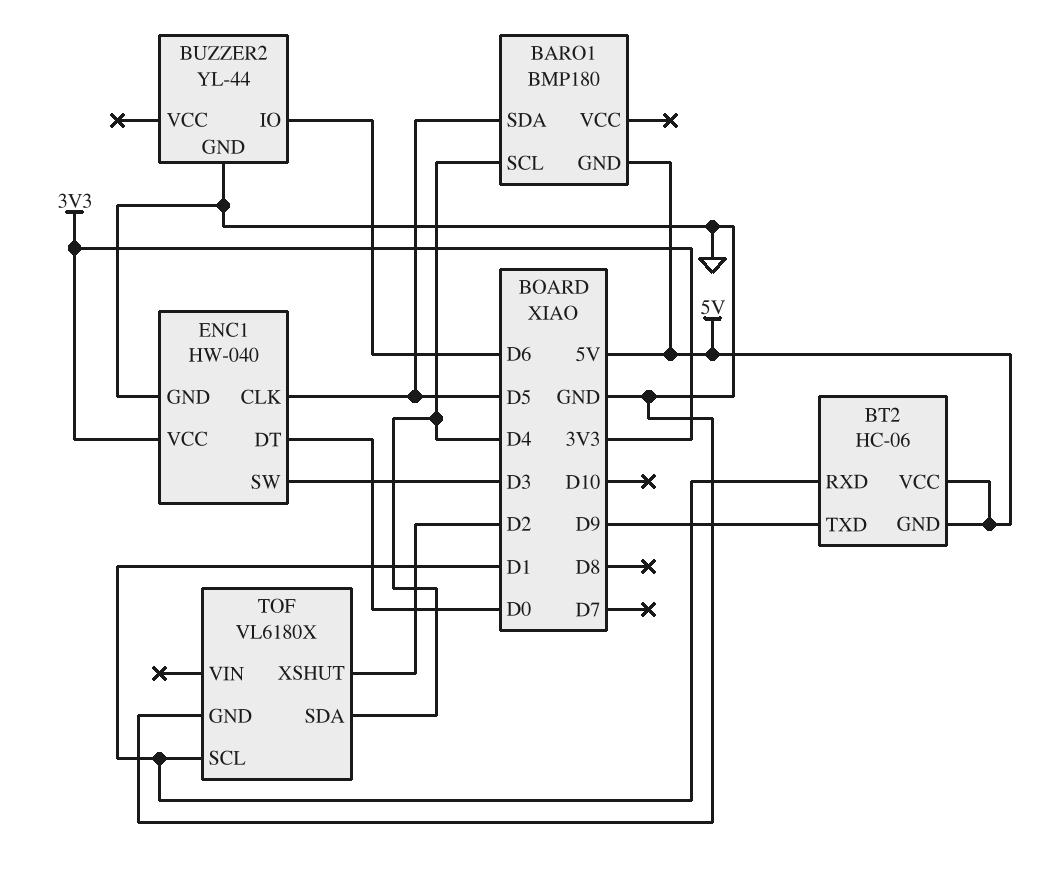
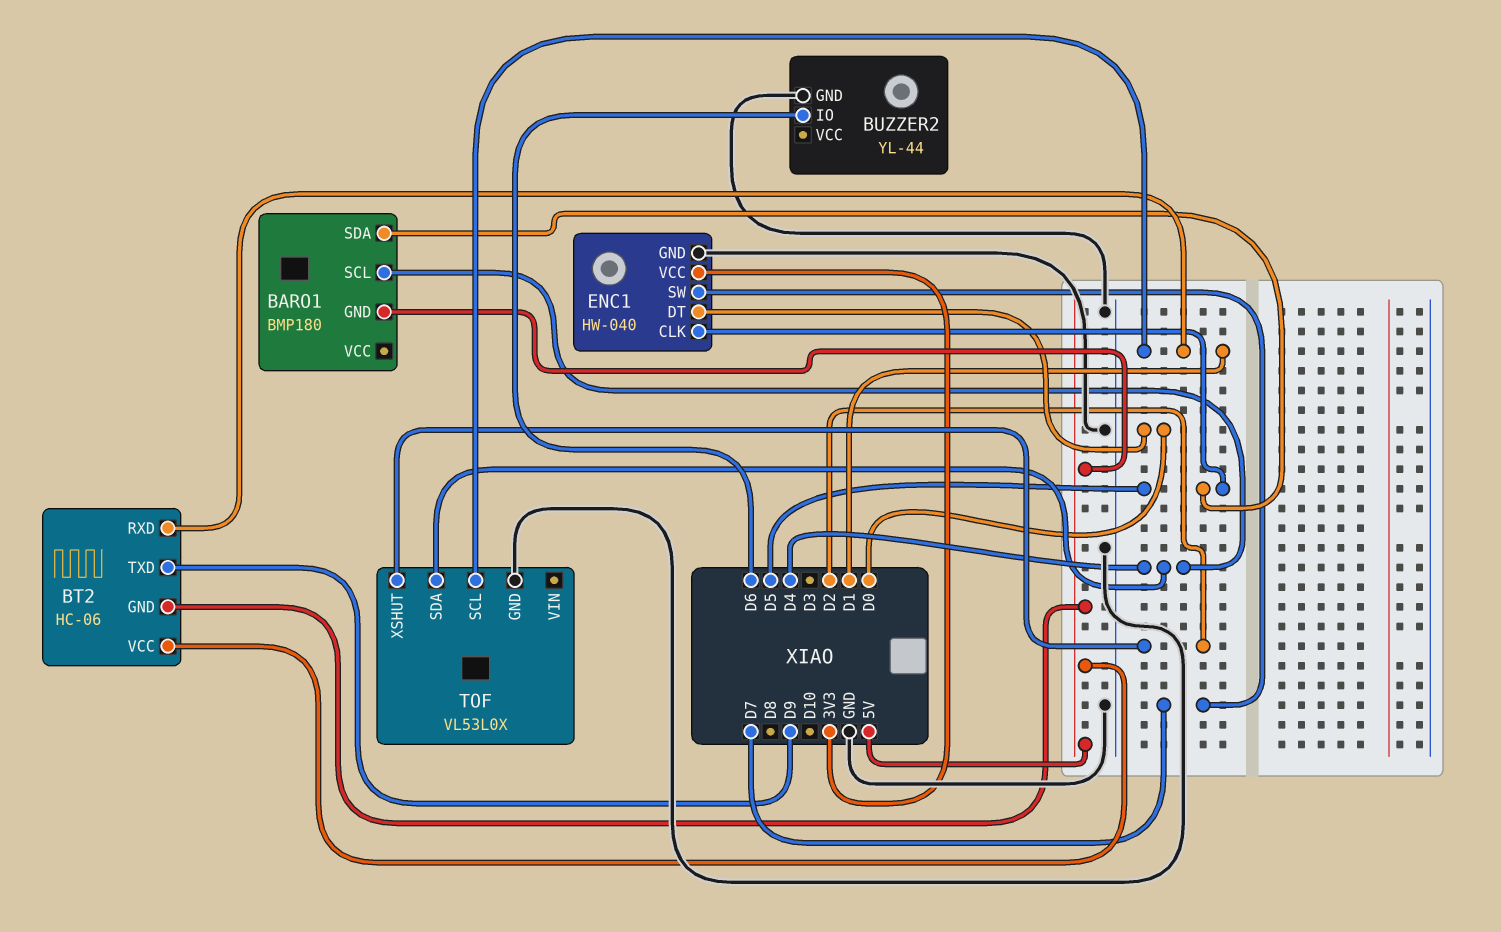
ENC1 pin SW: D3 -> D7
TOF: VL6180X -> VL53L0X

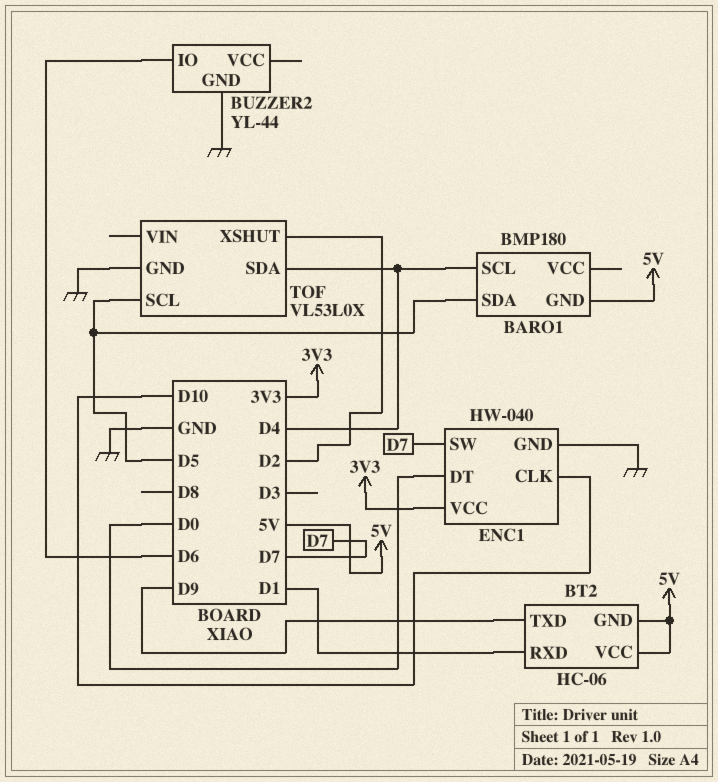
ENC1 pin CLK: D5 -> D10
TOF pin SCL: D1 -> D5

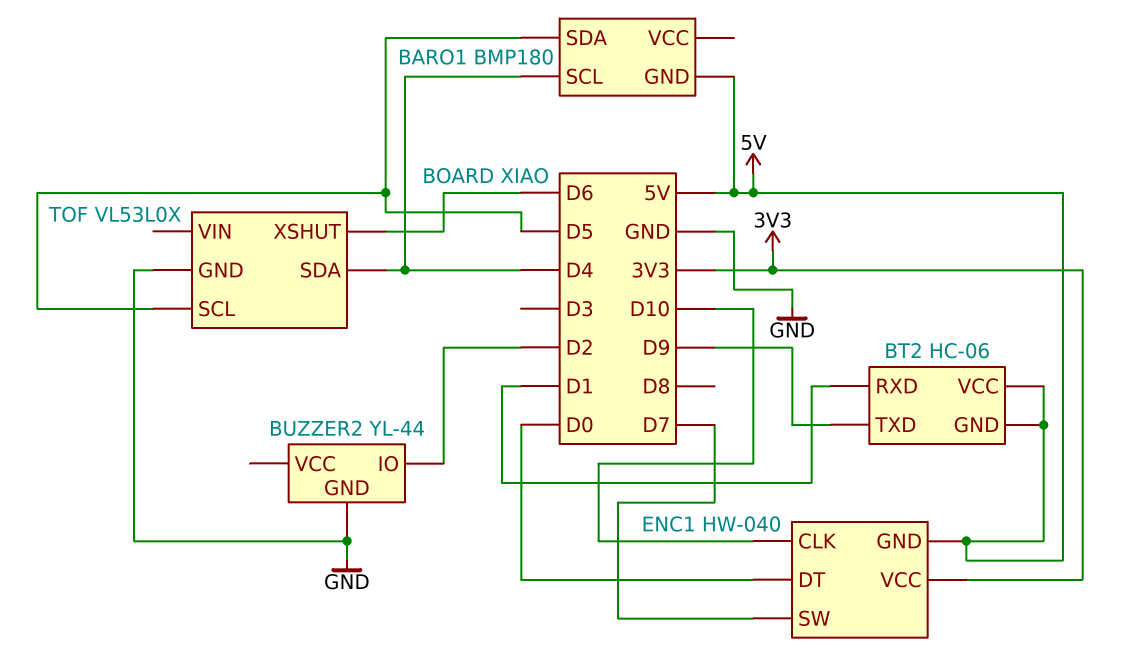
BUZZER2 pin IO: D6 -> D2
ENC1 pin GND: GND -> 5V
TOF pin XSHUT: D2 -> D6

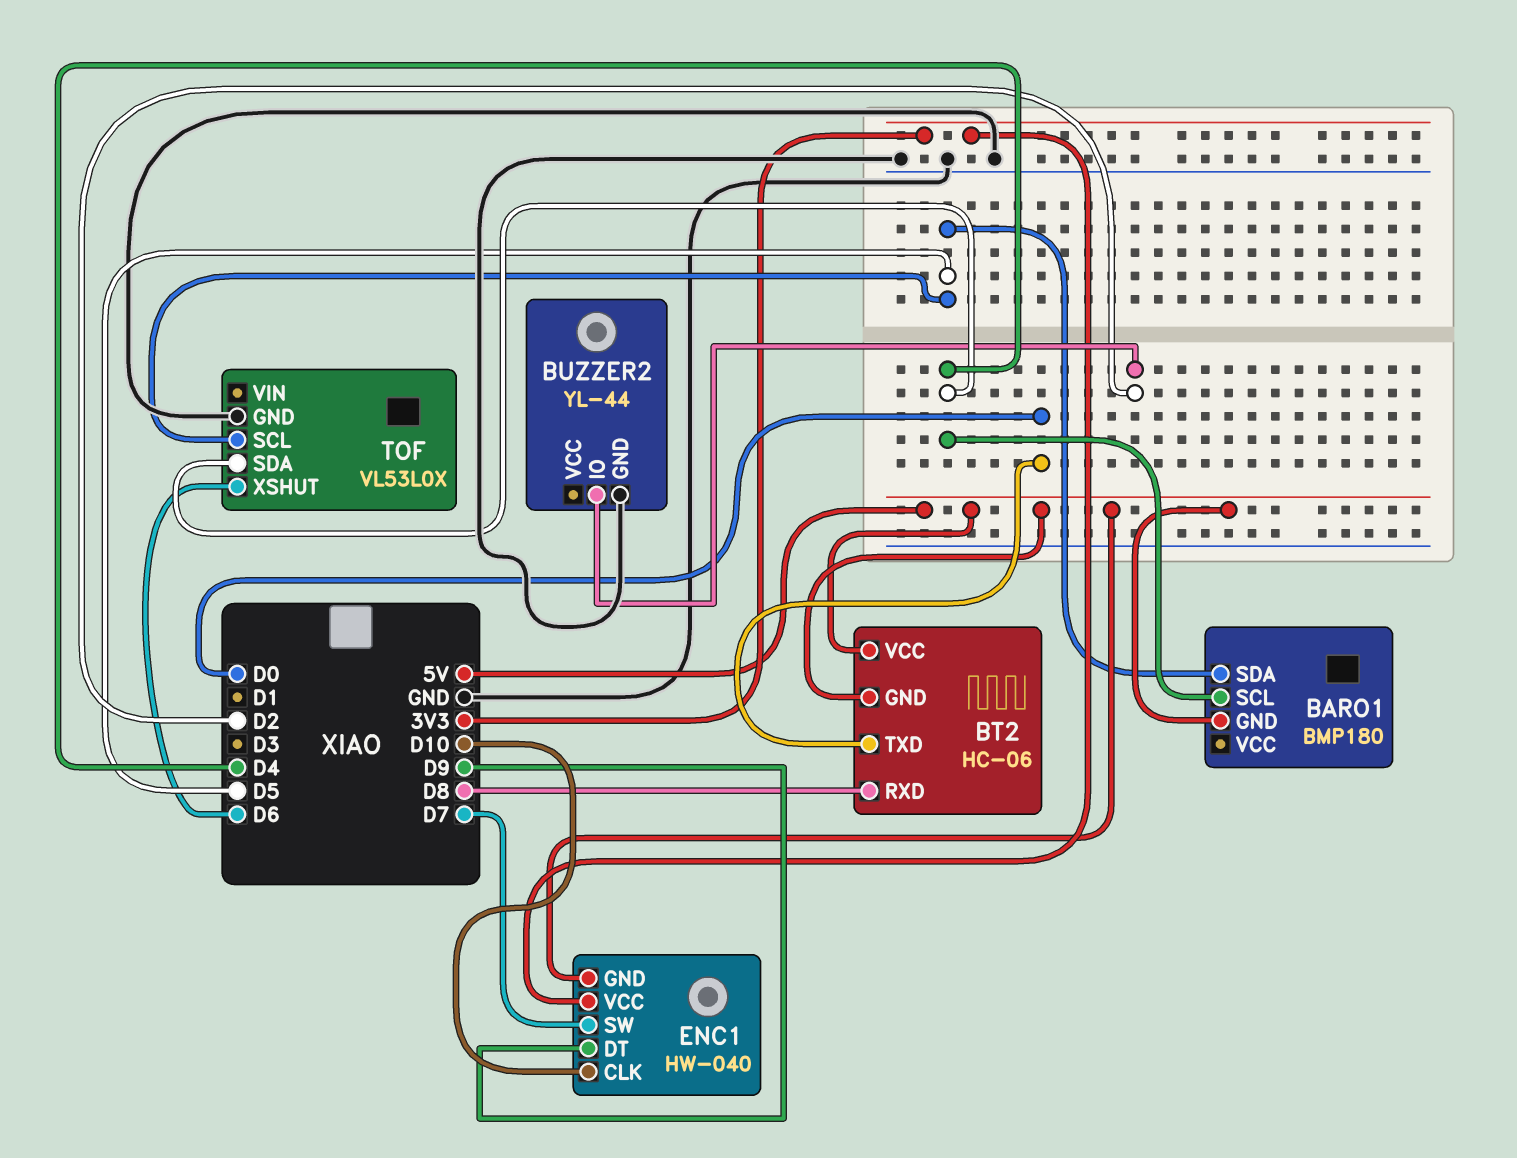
BT2 pin RXD: D1 -> D8
BT2 pin TXD: D9 -> D0
ENC1 pin DT: D0 -> D9

